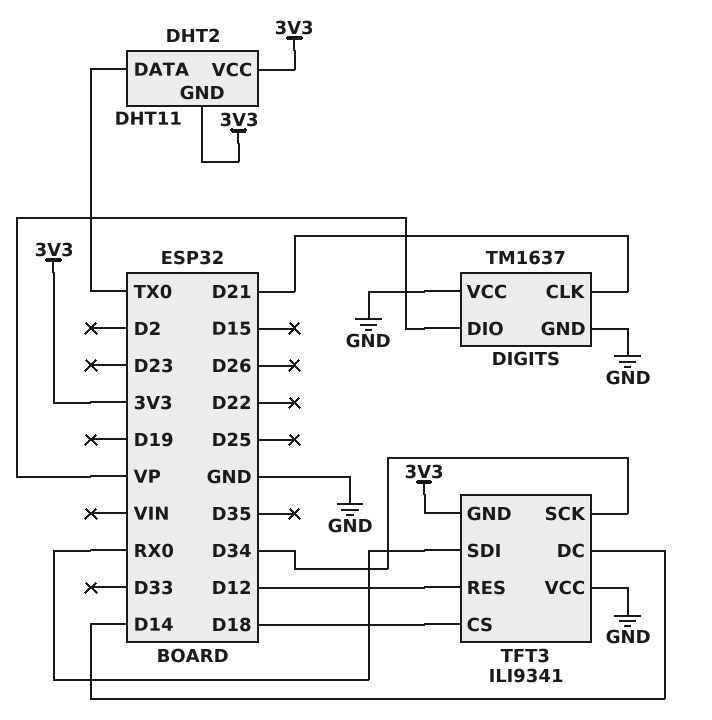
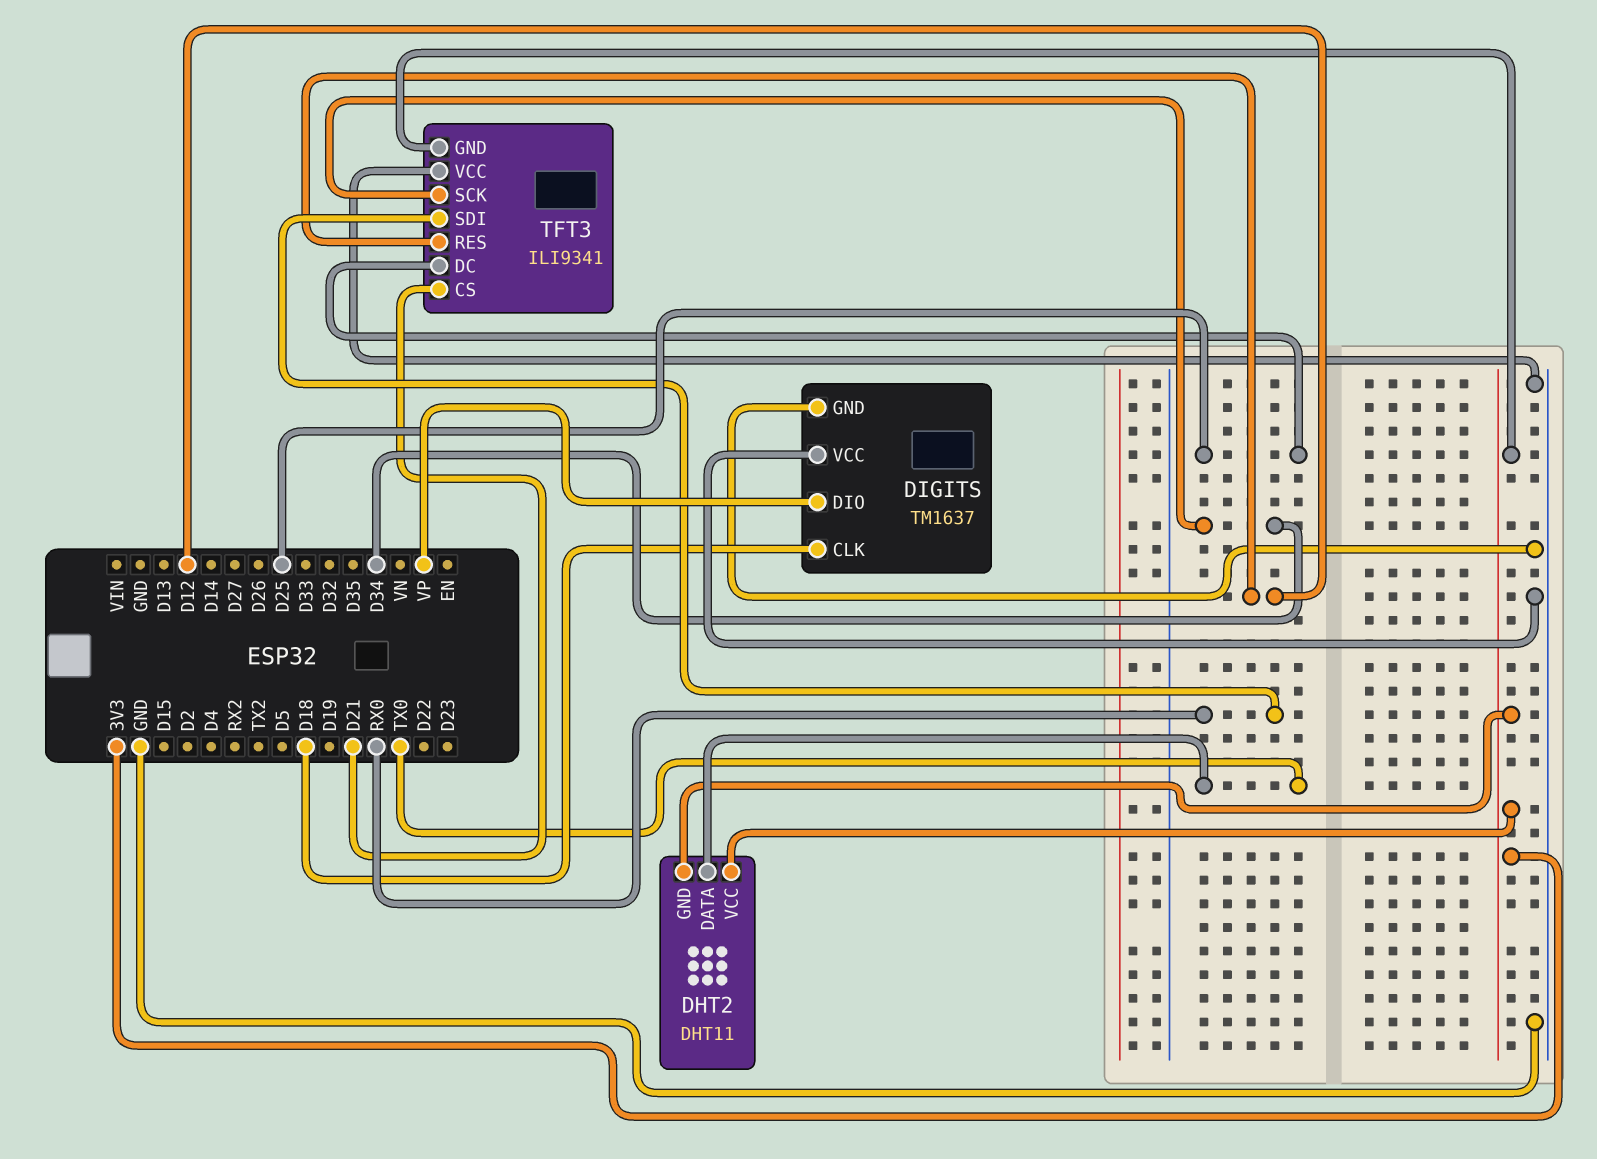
DIGITS pin CLK: D21 -> D18
TFT3 pin CS: D18 -> D21
TFT3 pin DC: D14 -> D25

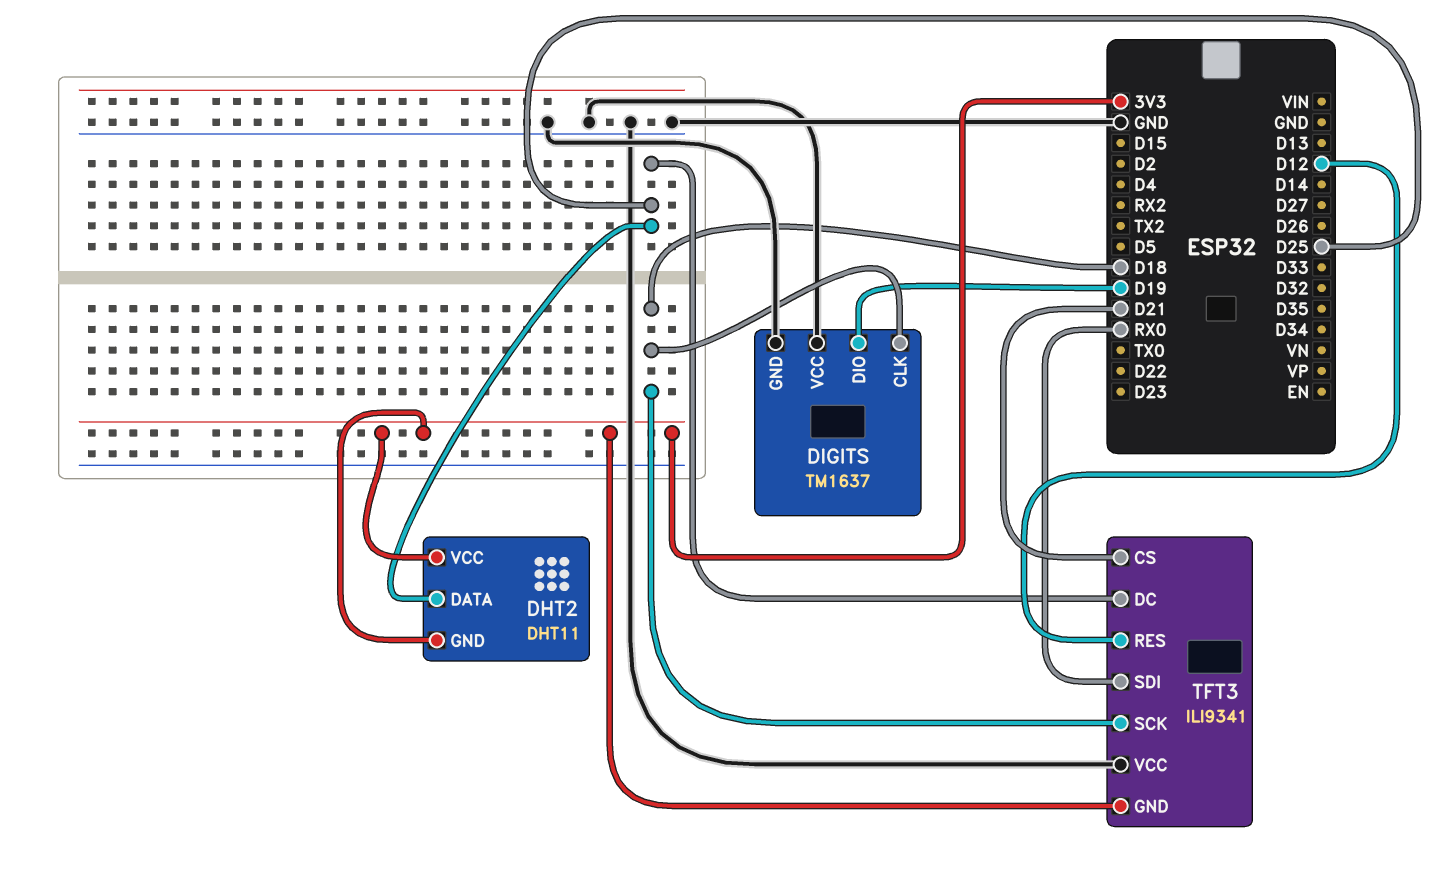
DHT2 pin DATA: TX0 -> D25
DIGITS pin DIO: VP -> D19
TFT3 pin SCK: D34 -> D18

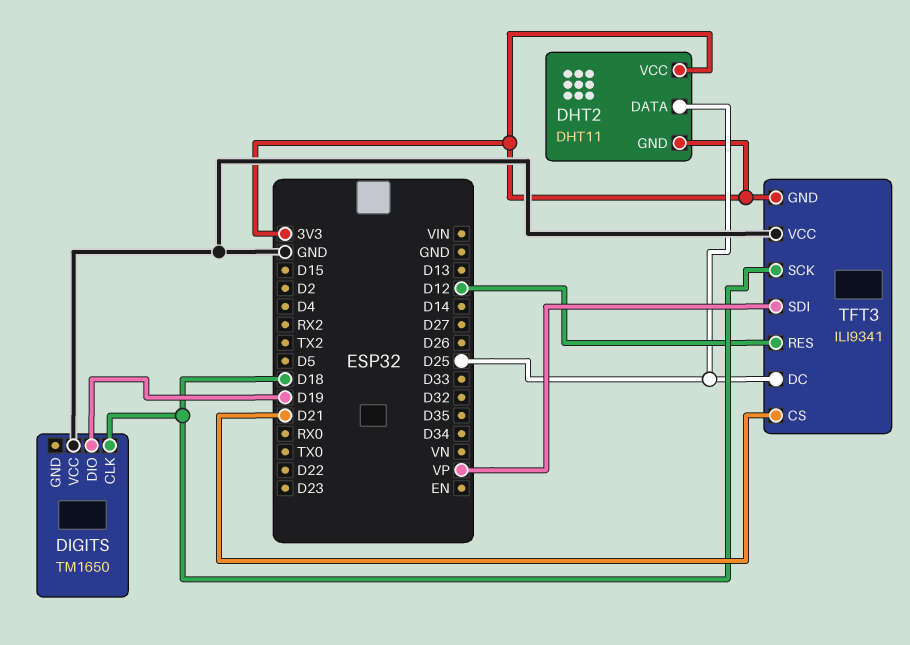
DIGITS: TM1637 -> TM1650
DIGITS pin GND: GND -> none
TFT3 pin SDI: RX0 -> VP

